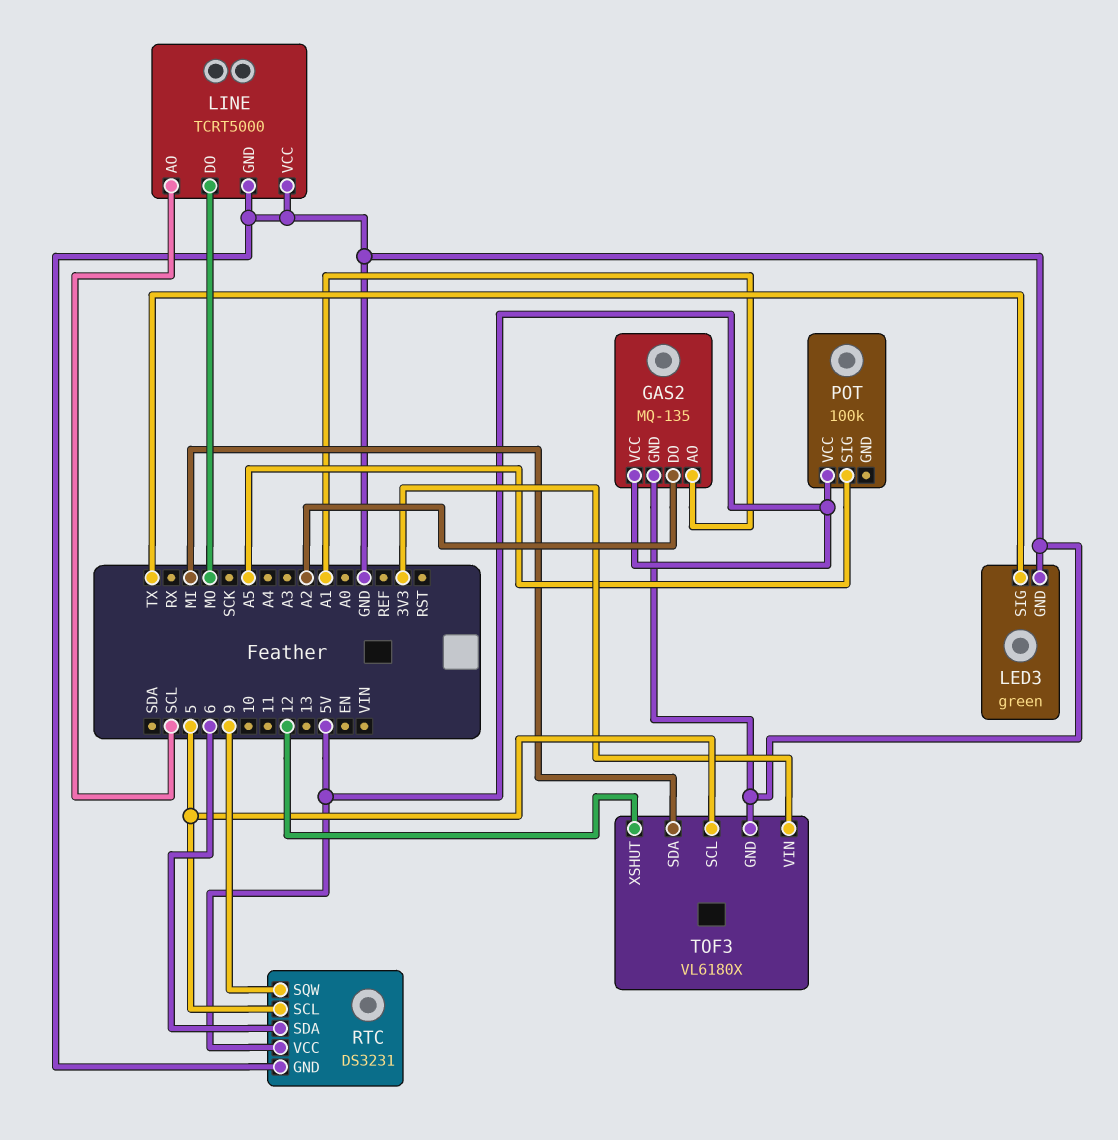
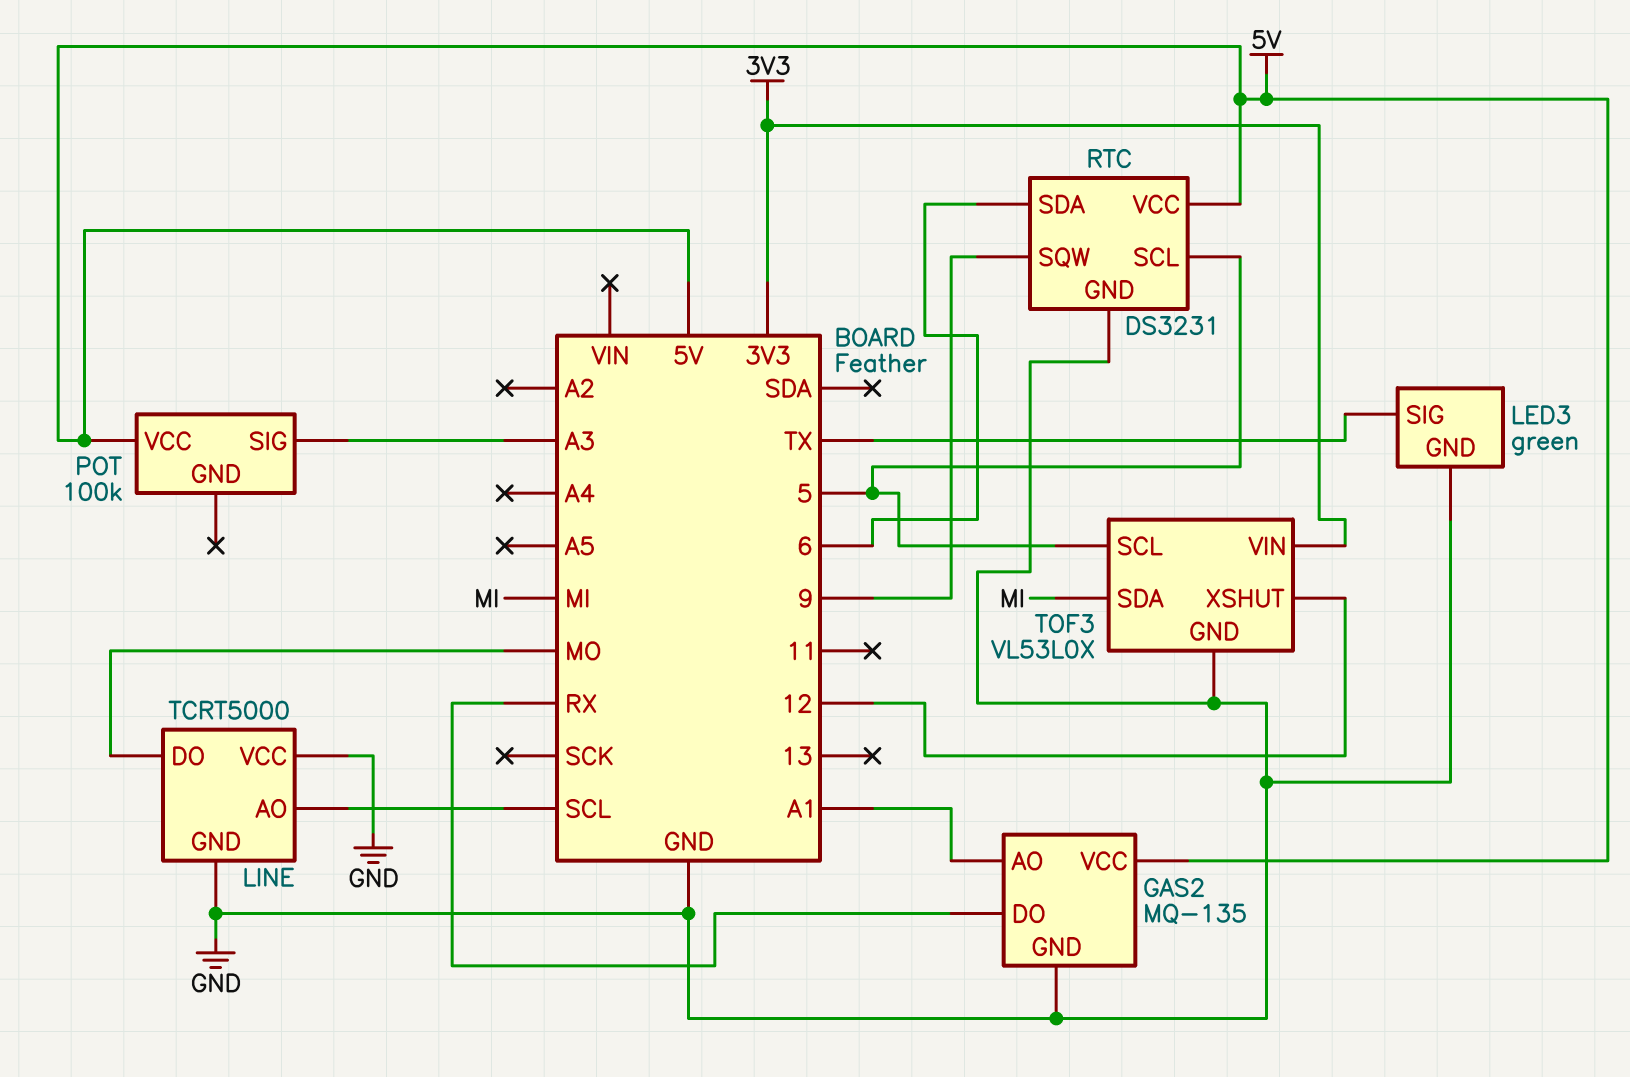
GAS2 pin DO: A2 -> RX
POT pin SIG: A5 -> A3
TOF3: VL6180X -> VL53L0X

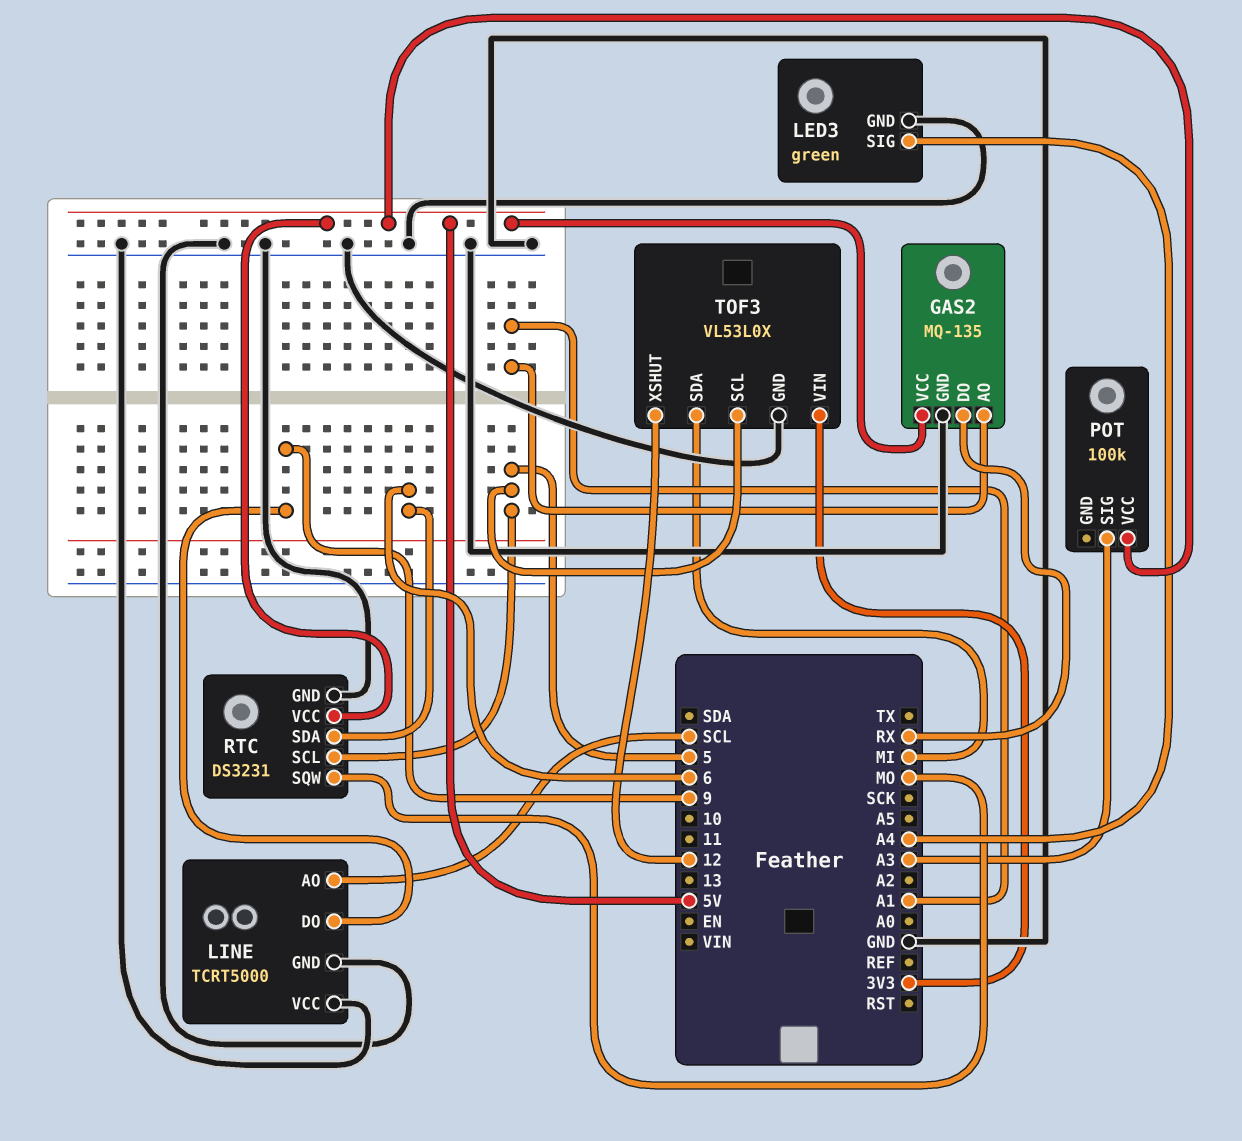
LED3 pin SIG: TX -> A4
LINE pin DO: MO -> 9
RTC pin SQW: 9 -> MO

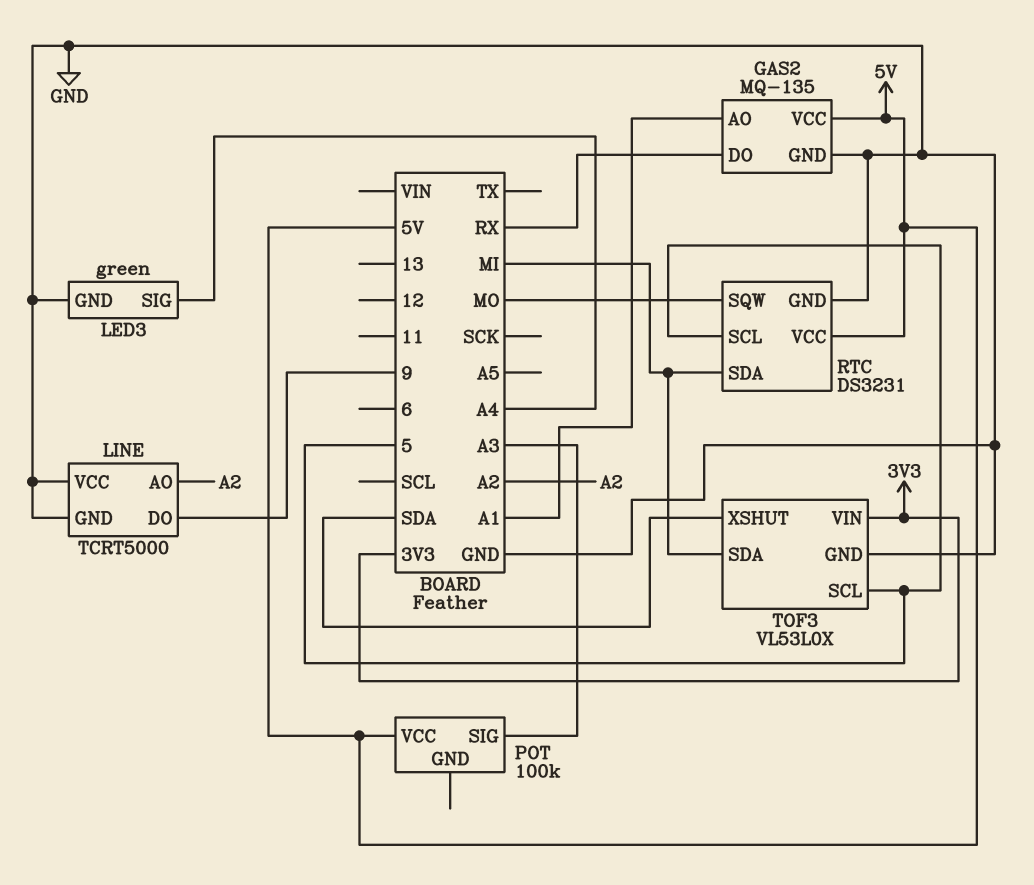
LINE pin AO: SCL -> A2
RTC pin SDA: 6 -> MI
TOF3 pin XSHUT: 12 -> SDA

